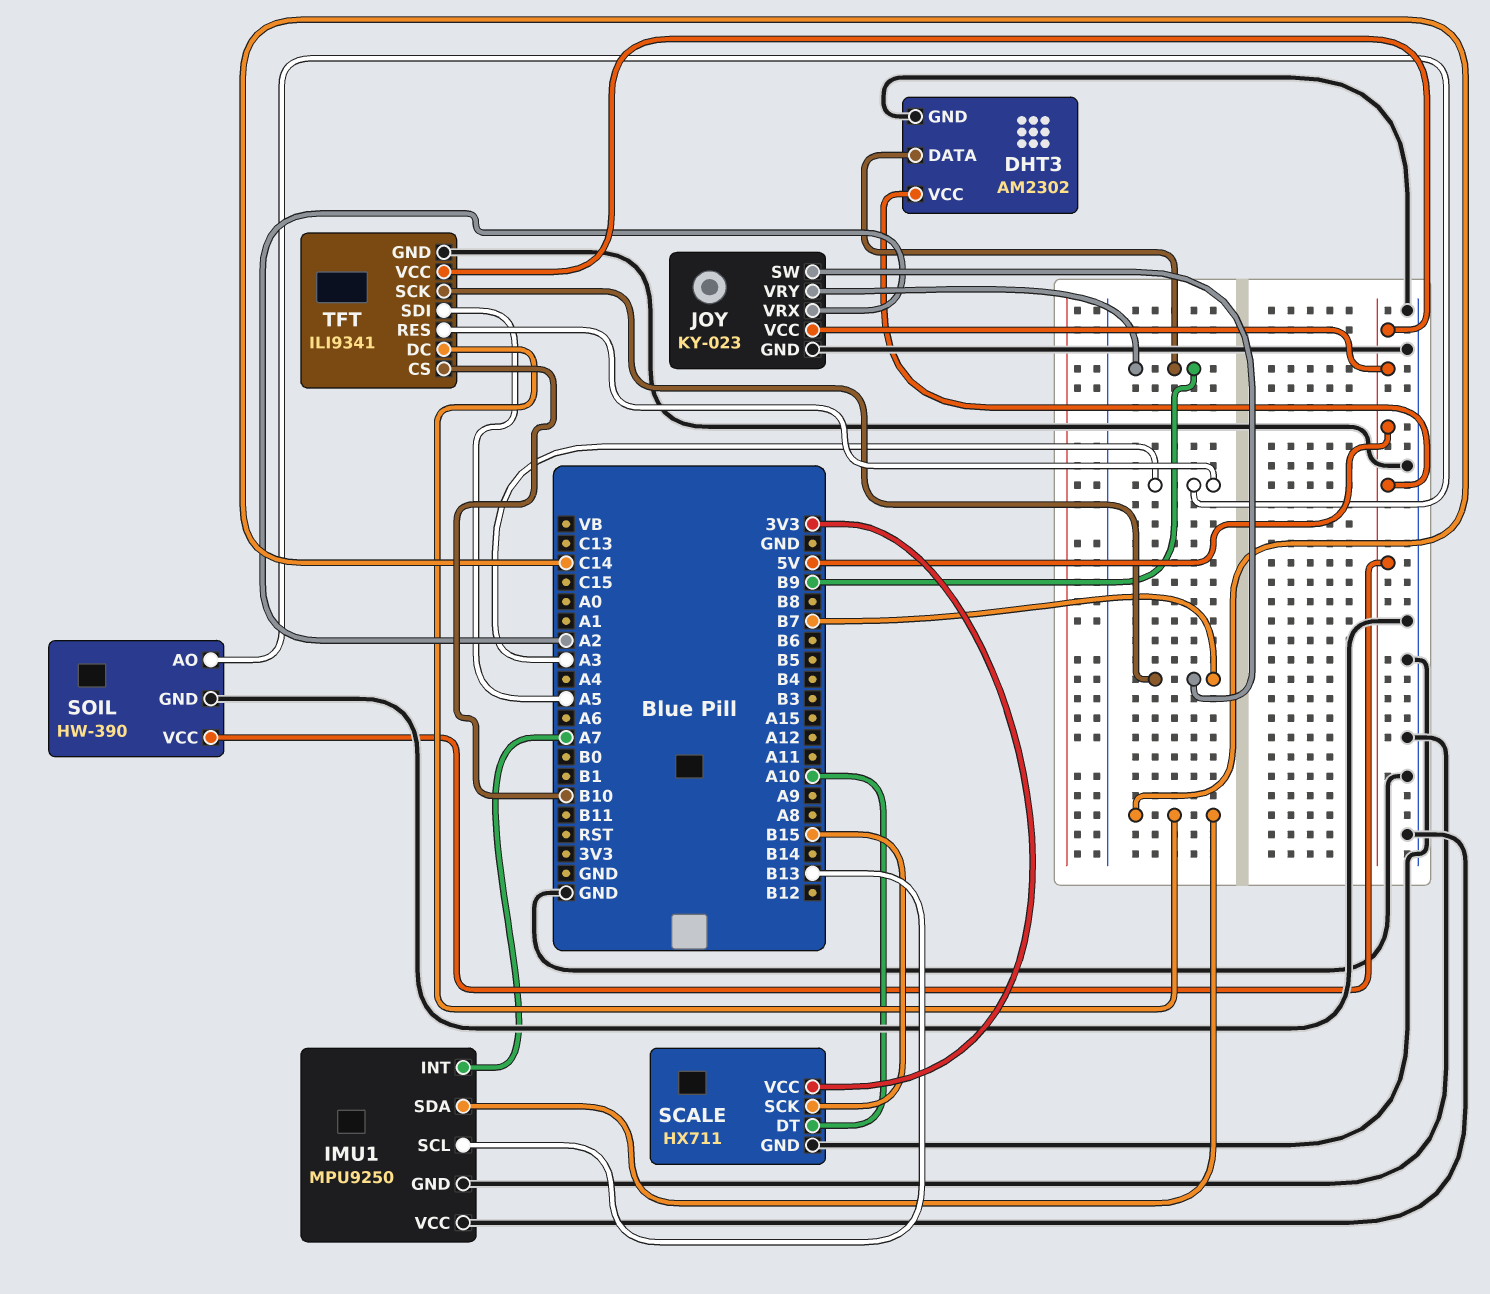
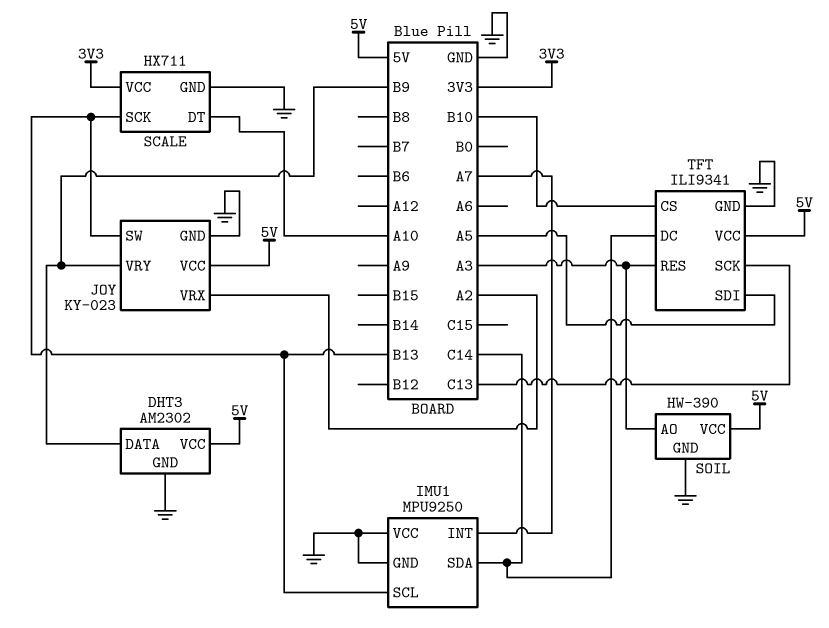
JOY pin SW: B7 -> B13
SCALE pin SCK: B15 -> B13
TFT pin SCK: B7 -> C13

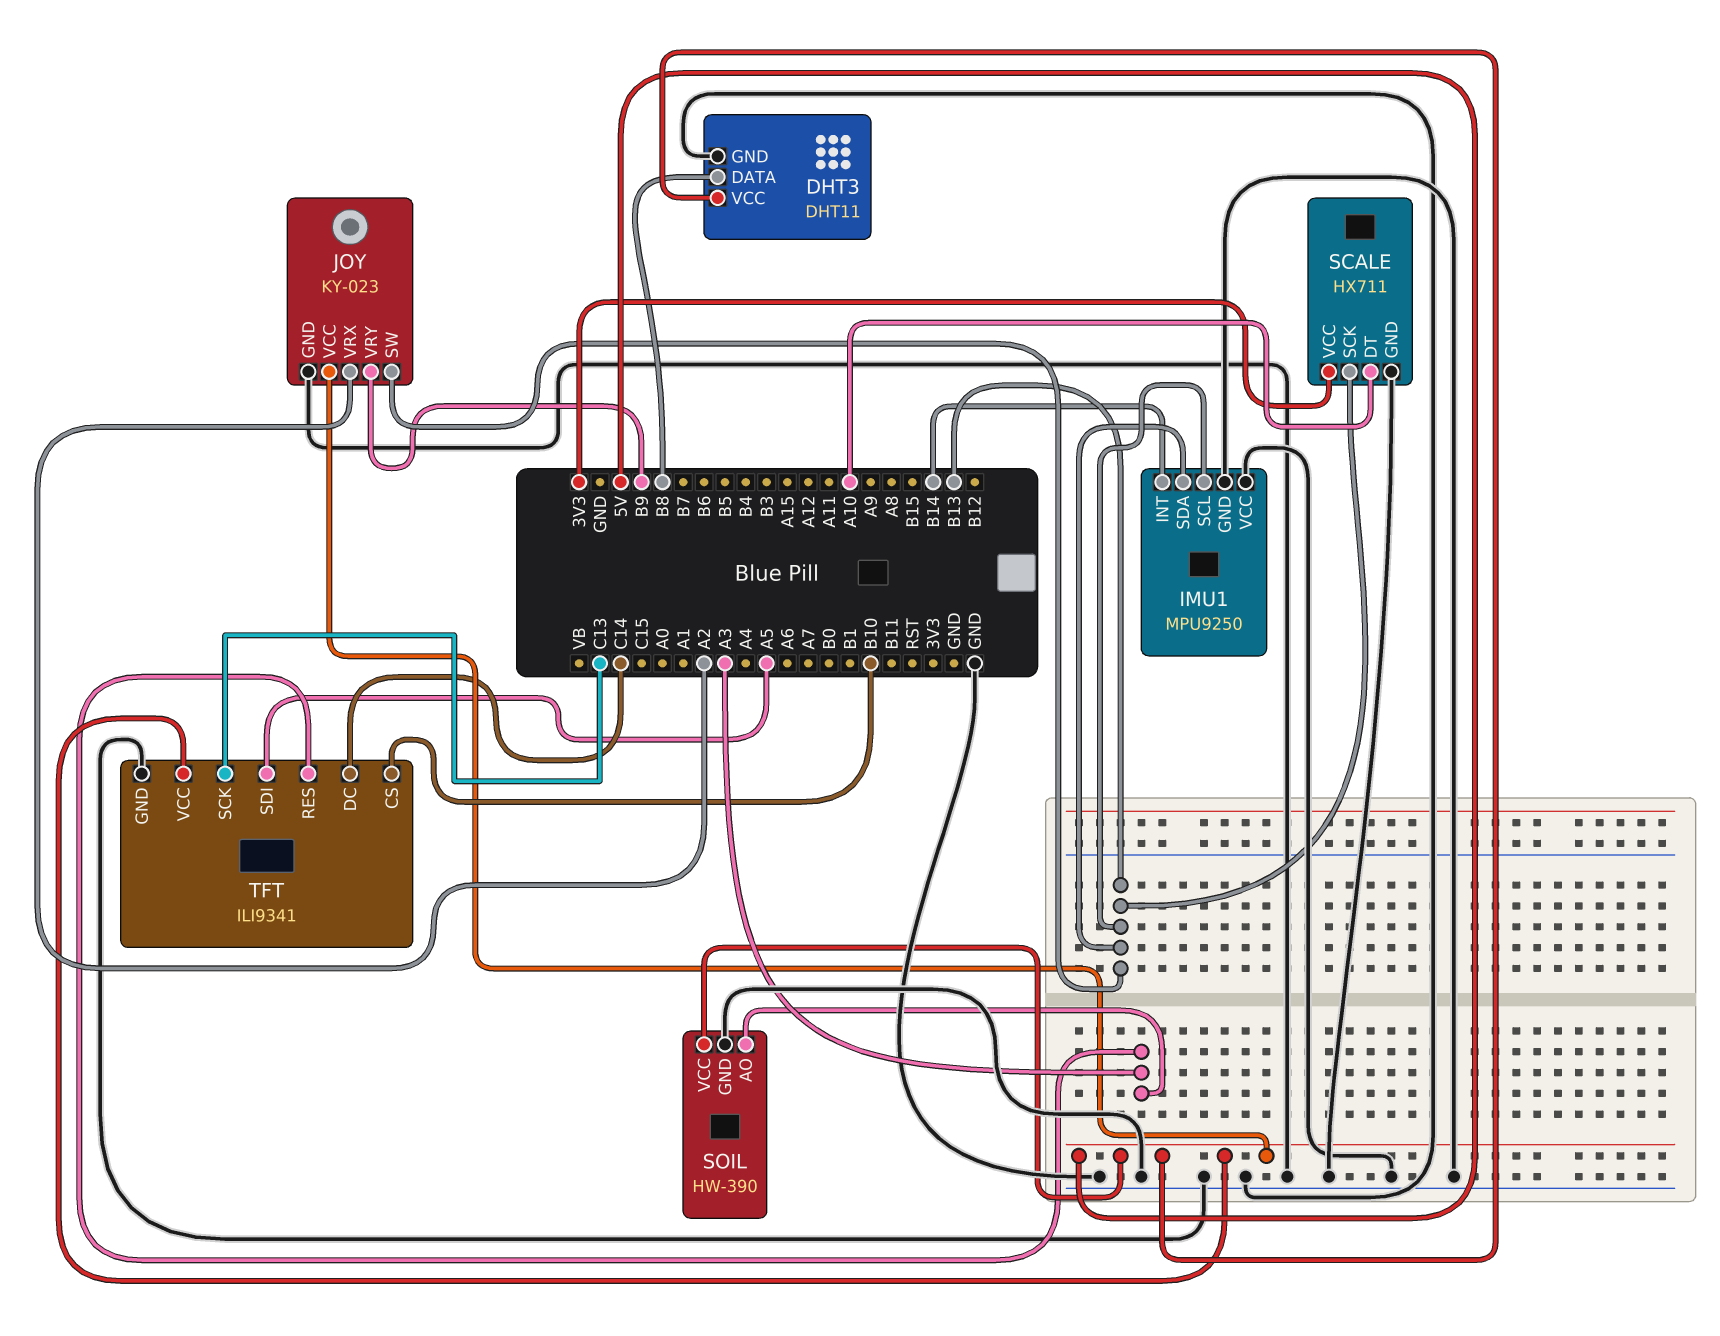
DHT3: AM2302 -> DHT11
DHT3 pin DATA: B9 -> B8
IMU1 pin INT: A7 -> B14
IMU1 pin SDA: C14 -> B13

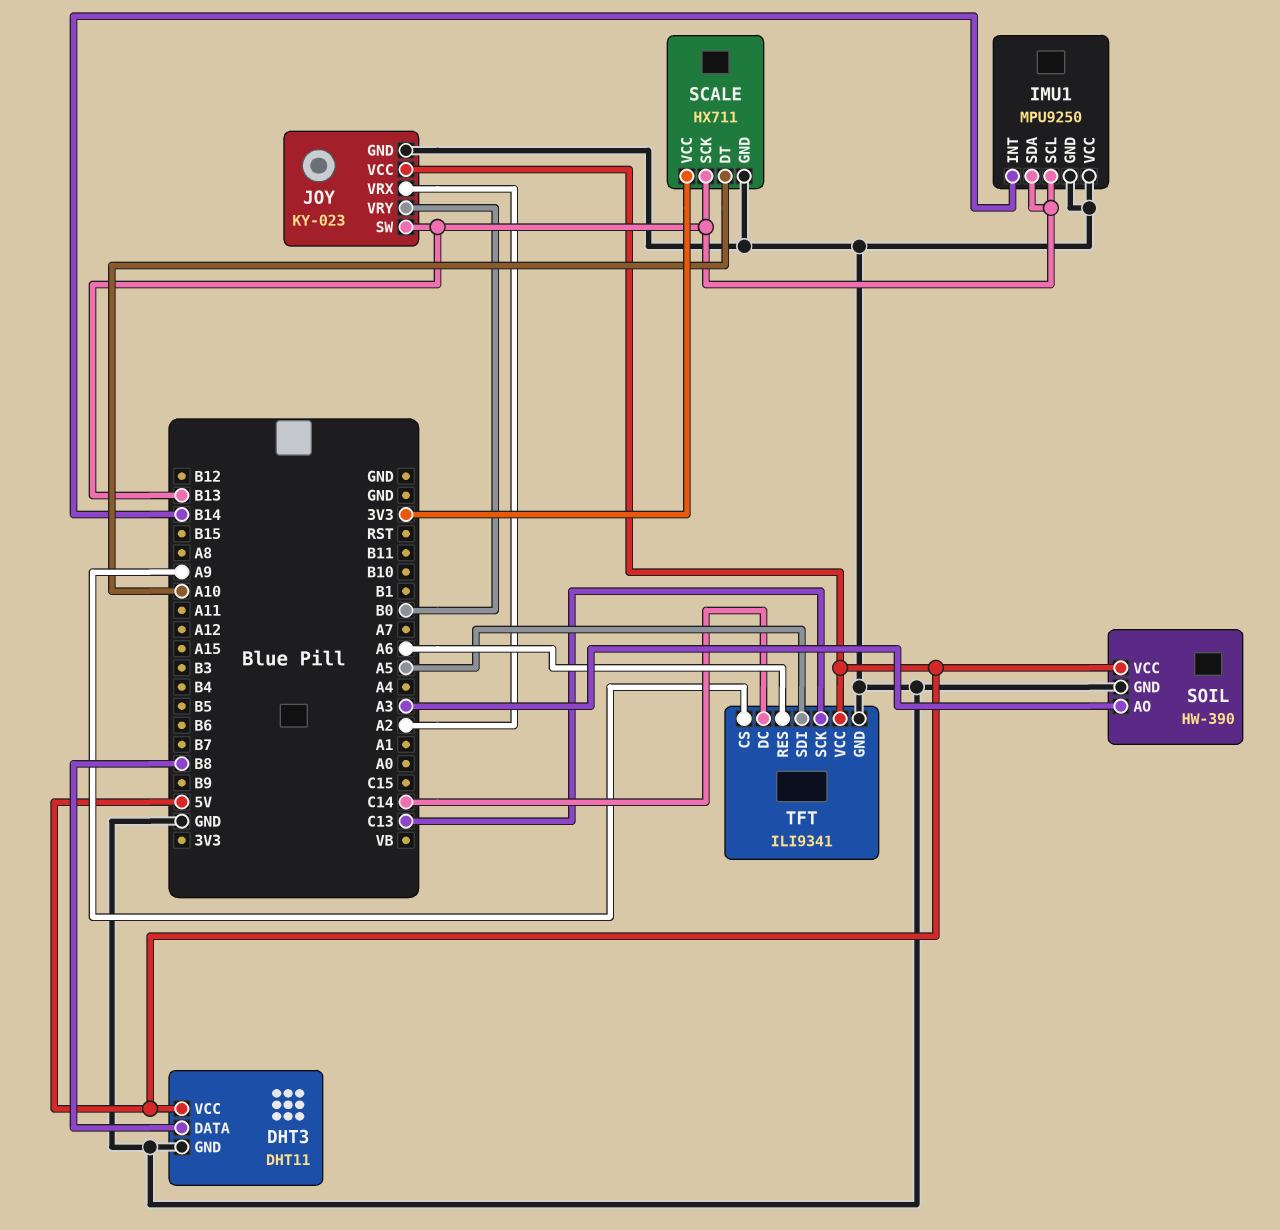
JOY pin VRY: B9 -> B0
TFT pin CS: B10 -> A9
TFT pin RES: A3 -> A6

